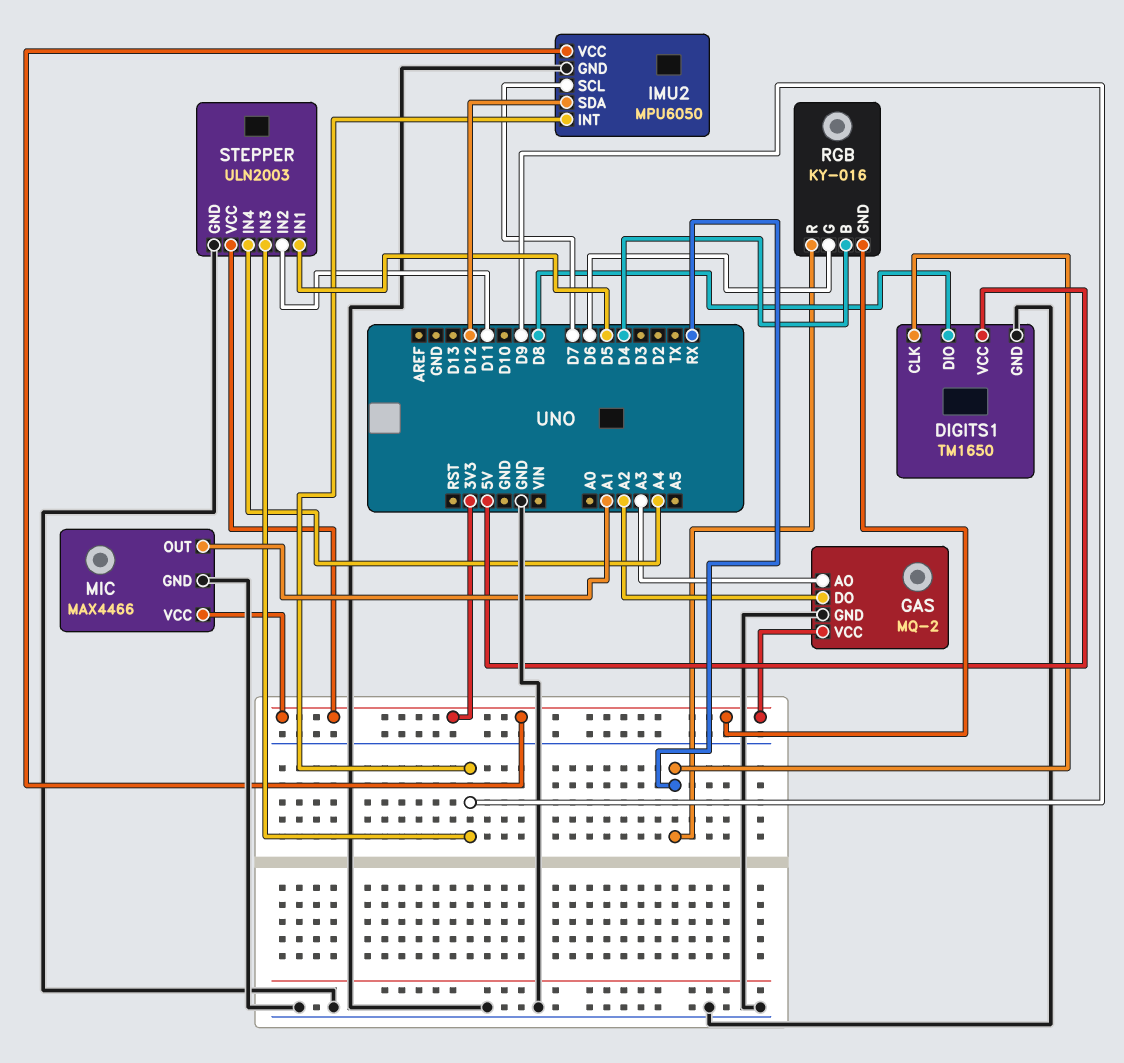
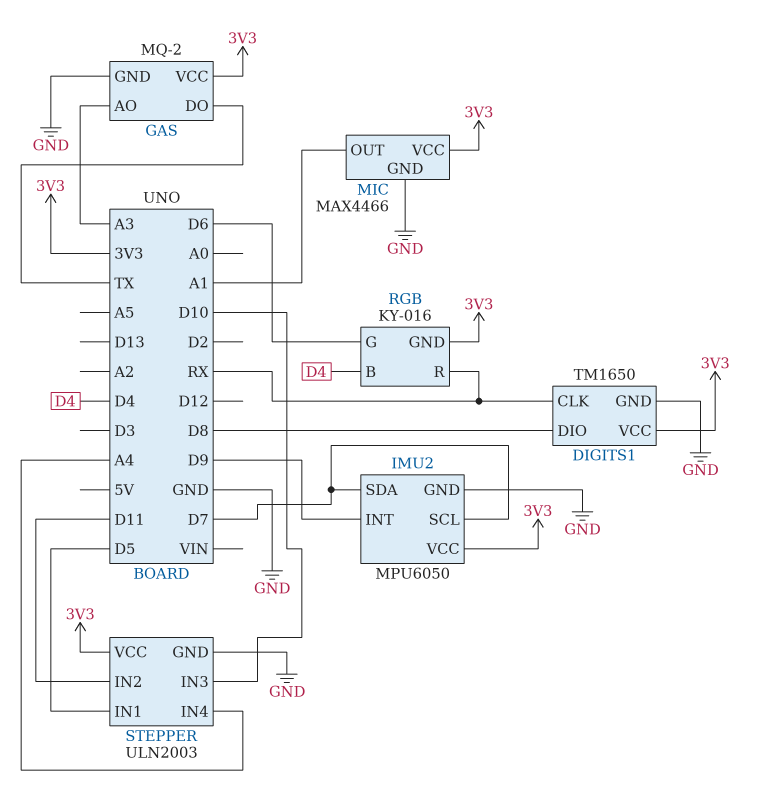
DIGITS1 pin VCC: 5V -> 3V3
GAS pin DO: A2 -> TX
IMU2 pin SDA: D12 -> D7
STEPPER pin IN3: D9 -> D10

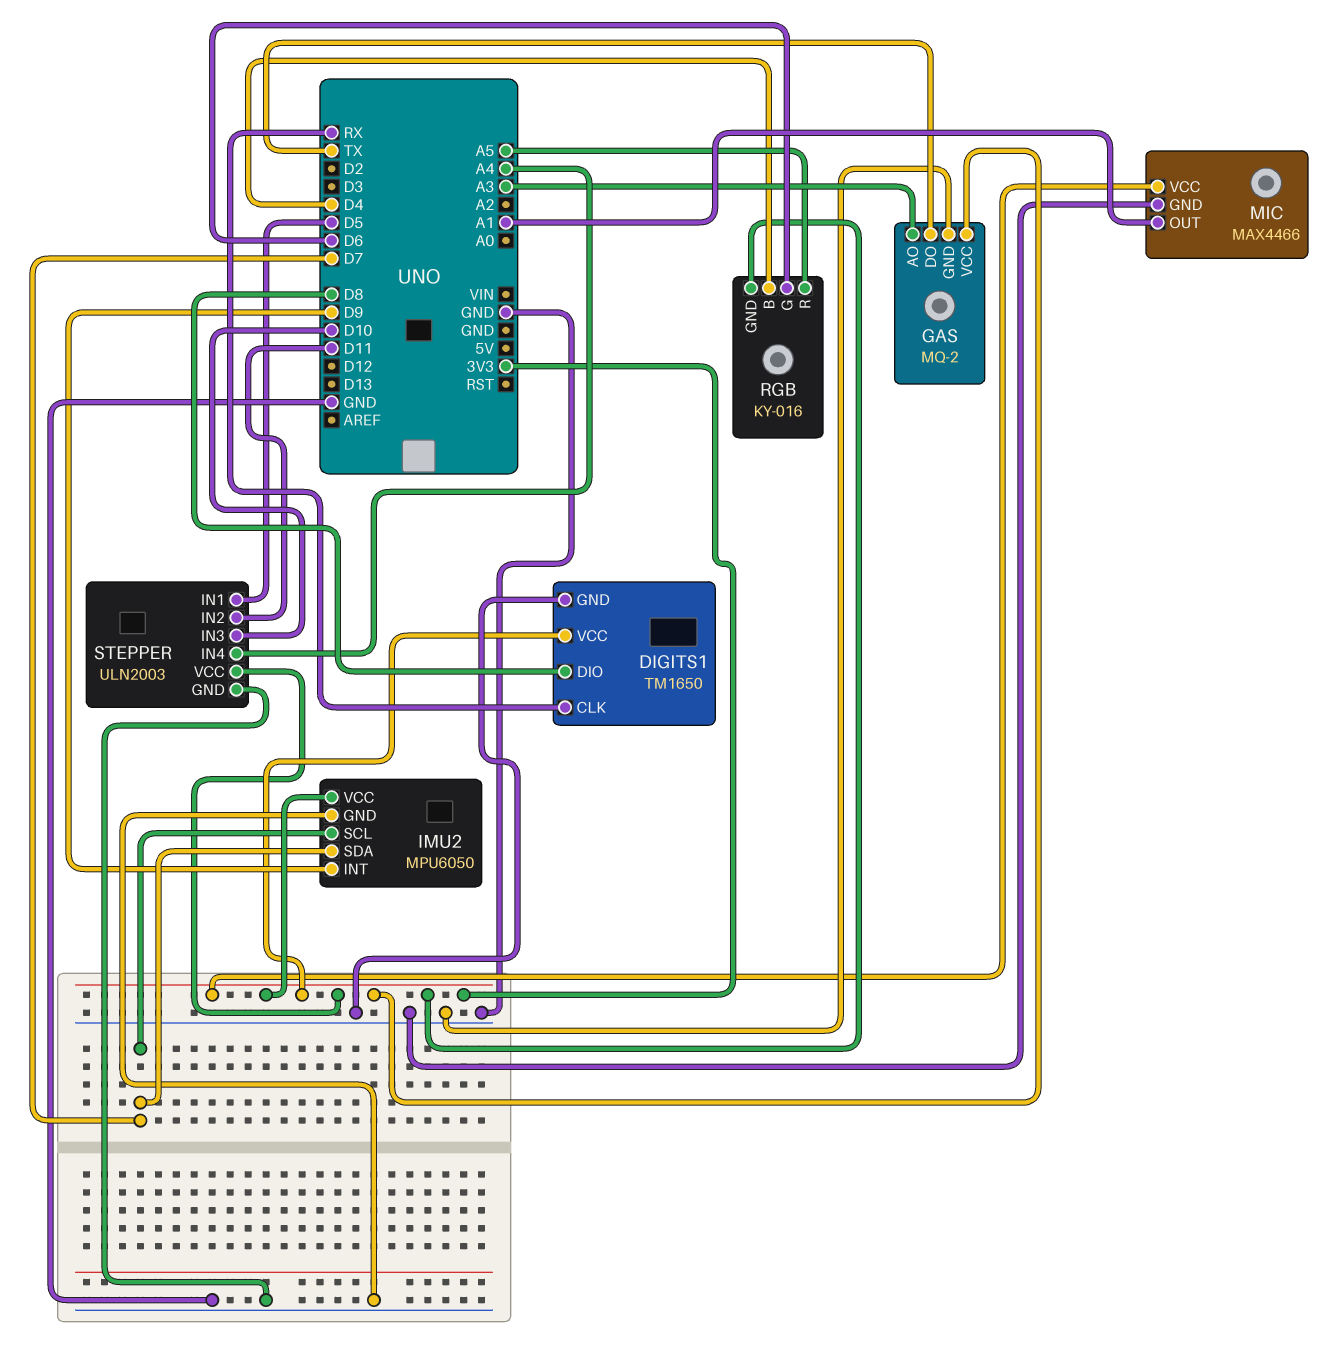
RGB pin R: RX -> A5

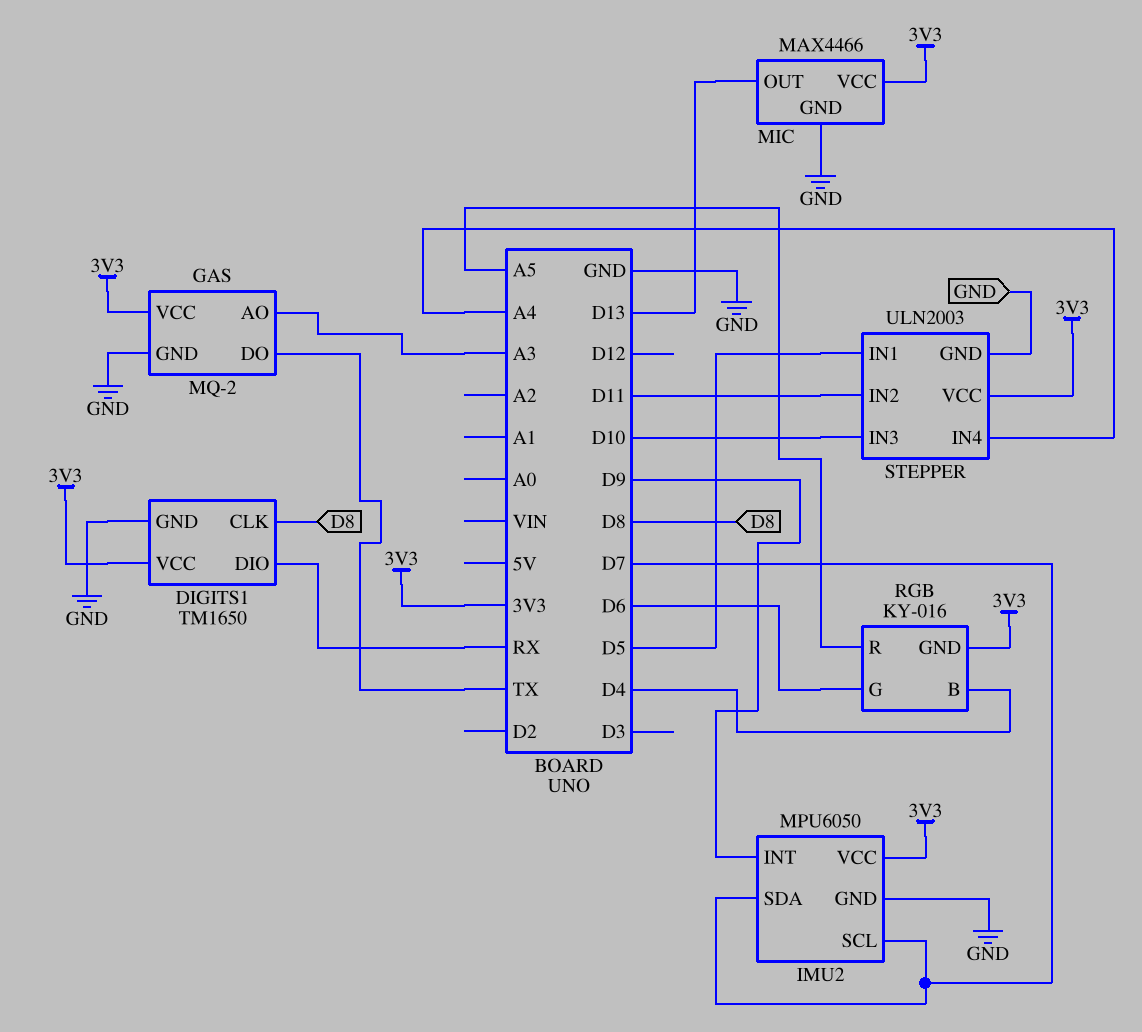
DIGITS1 pin CLK: RX -> D8
DIGITS1 pin DIO: D8 -> RX
MIC pin OUT: A1 -> D13

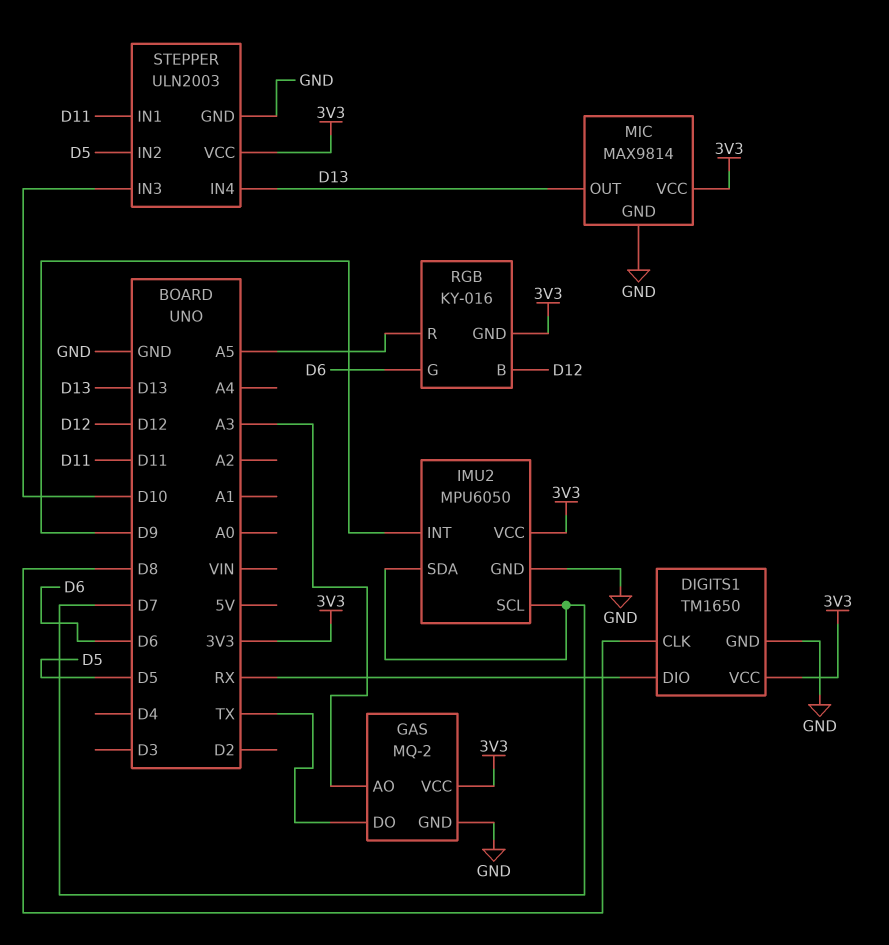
MIC: MAX4466 -> MAX9814
RGB pin B: D4 -> D12
STEPPER pin IN1: D5 -> D11
STEPPER pin IN2: D11 -> D5
STEPPER pin IN4: A4 -> D13

